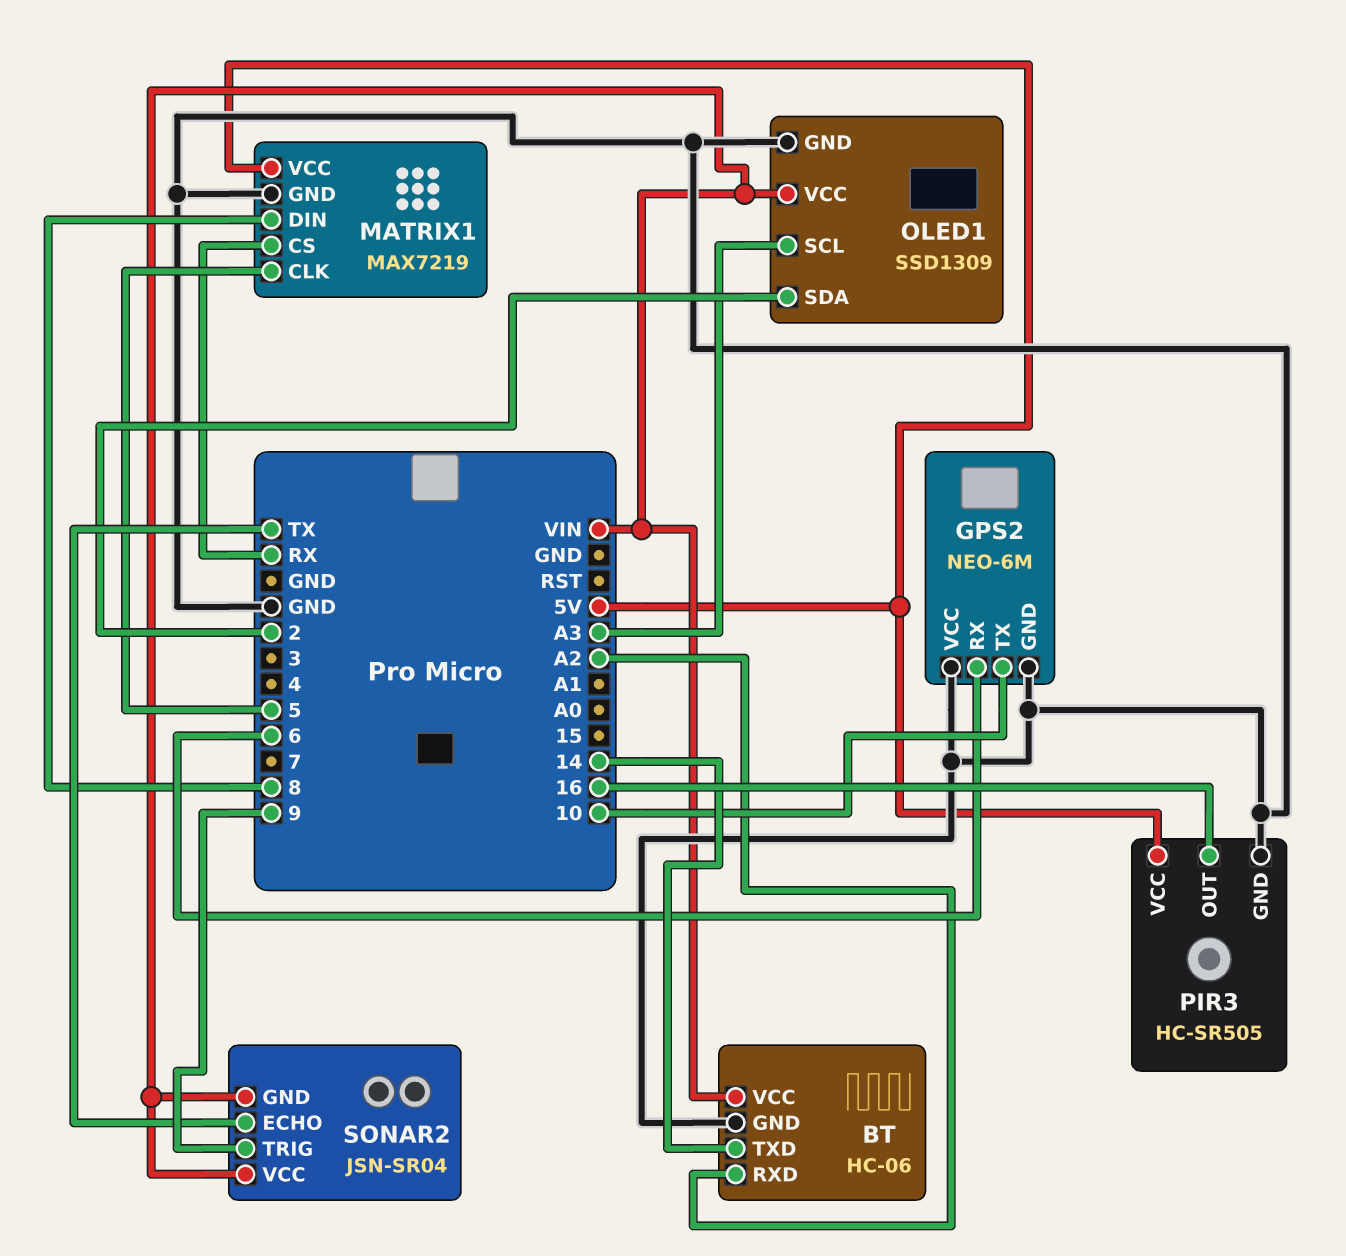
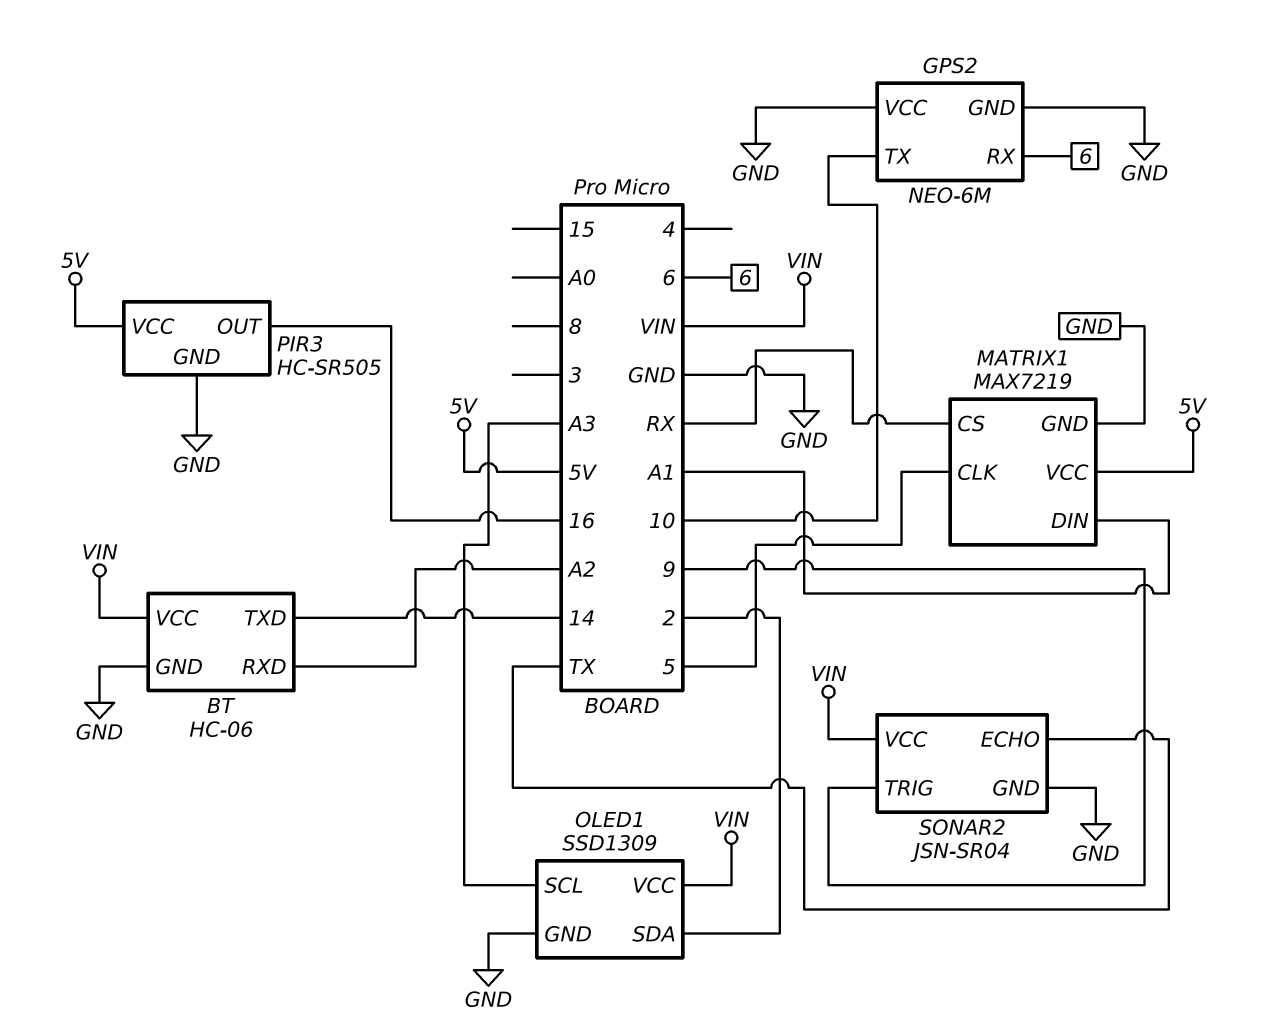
MATRIX1 pin DIN: 8 -> A1
SONAR2 pin GND: VIN -> GND

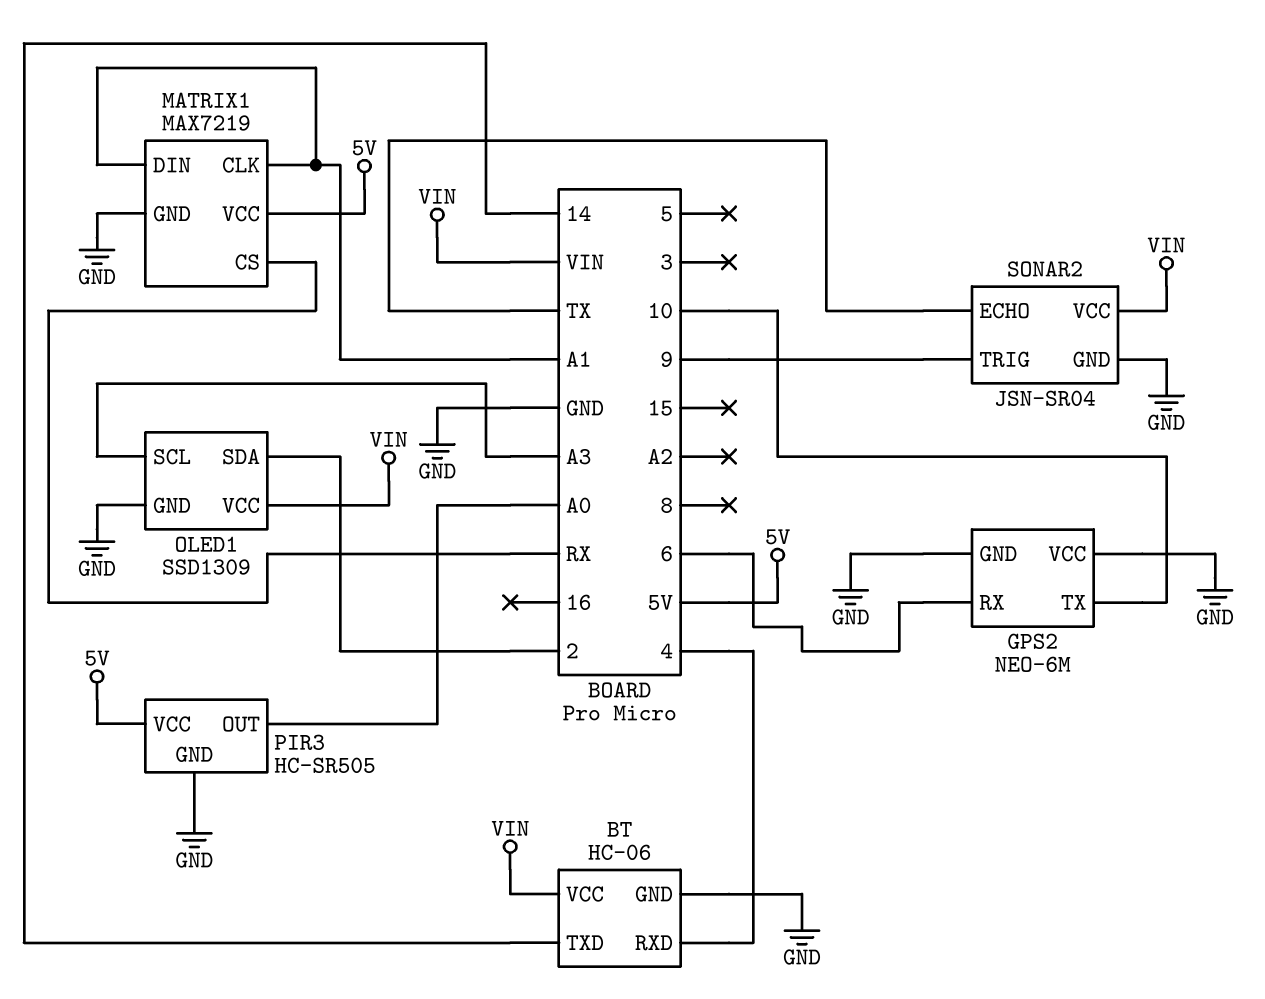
BT pin RXD: A2 -> 4
MATRIX1 pin CLK: 5 -> A1
PIR3 pin OUT: 16 -> A0

